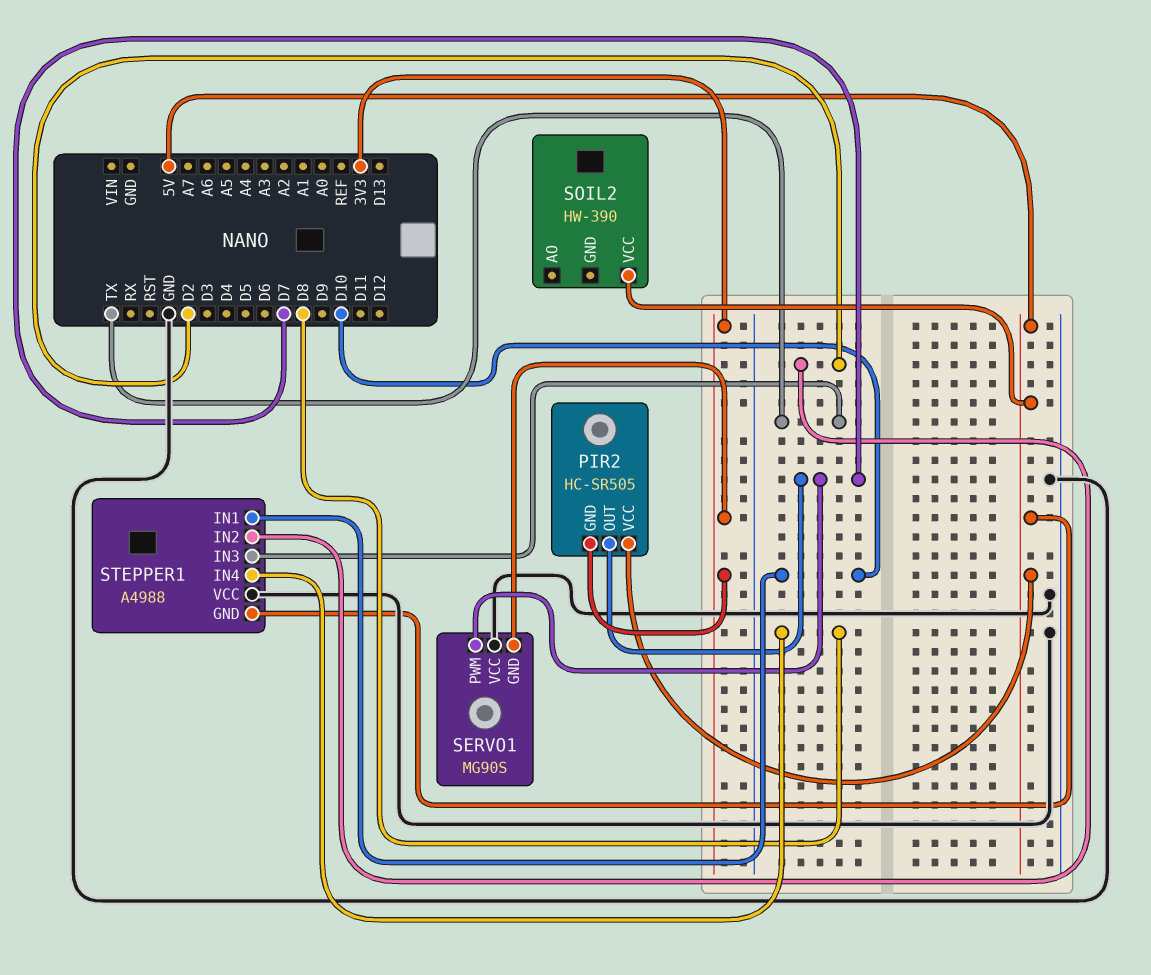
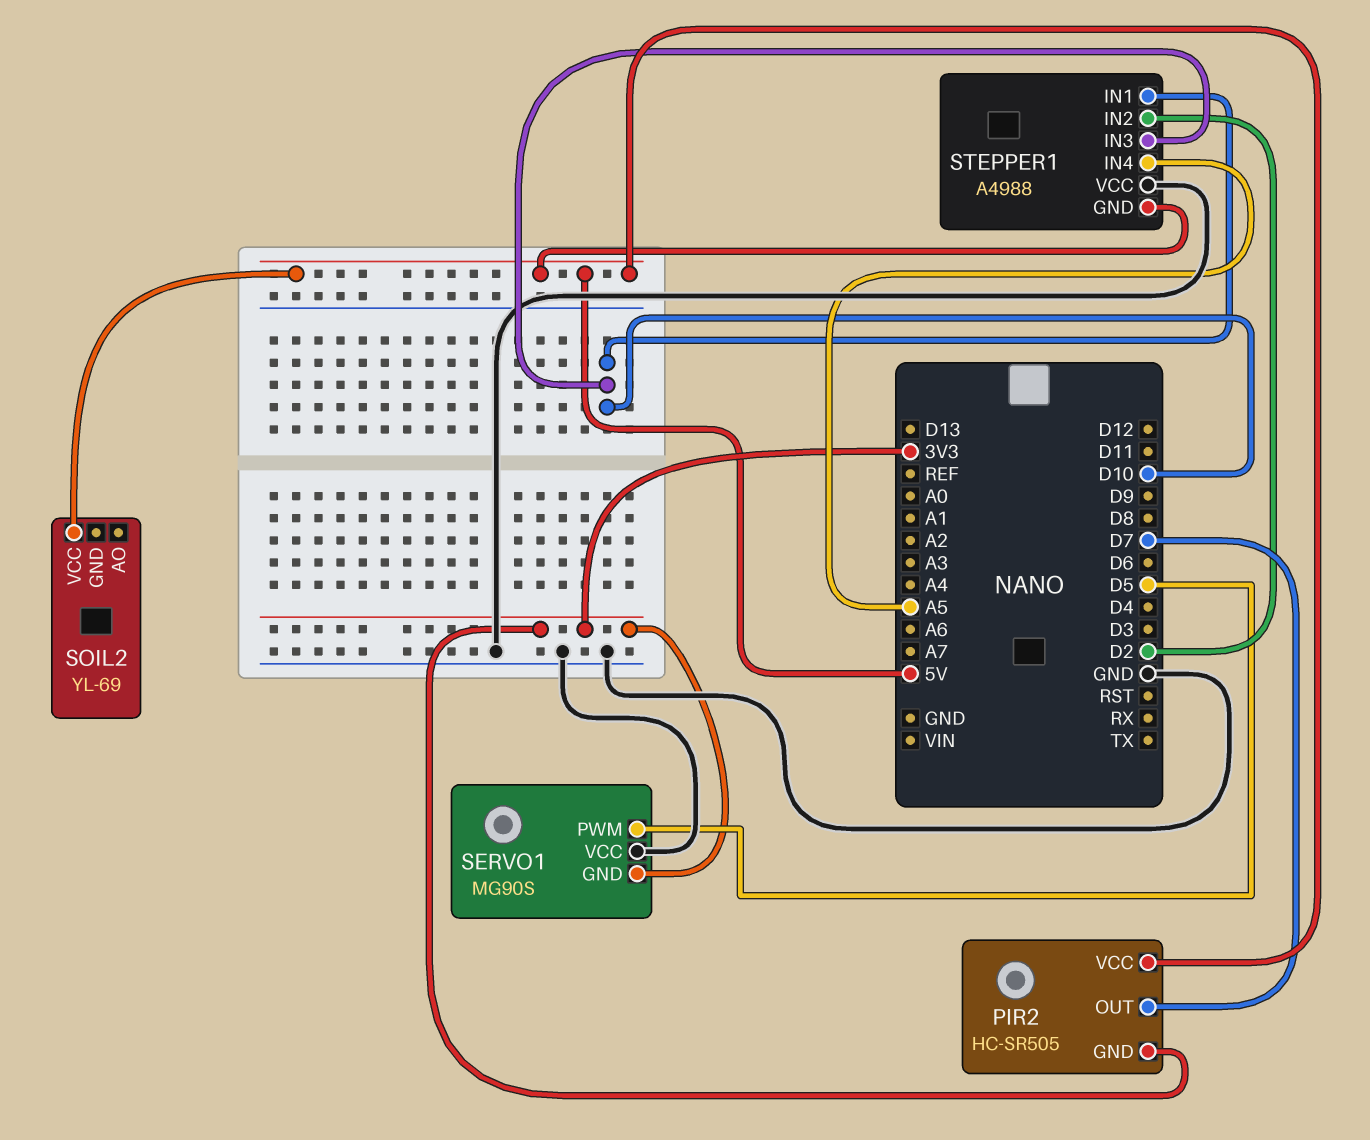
SERVO1 pin PWM: D7 -> D5
SOIL2: HW-390 -> YL-69
STEPPER1 pin IN3: TX -> D10
STEPPER1 pin IN4: D8 -> A5

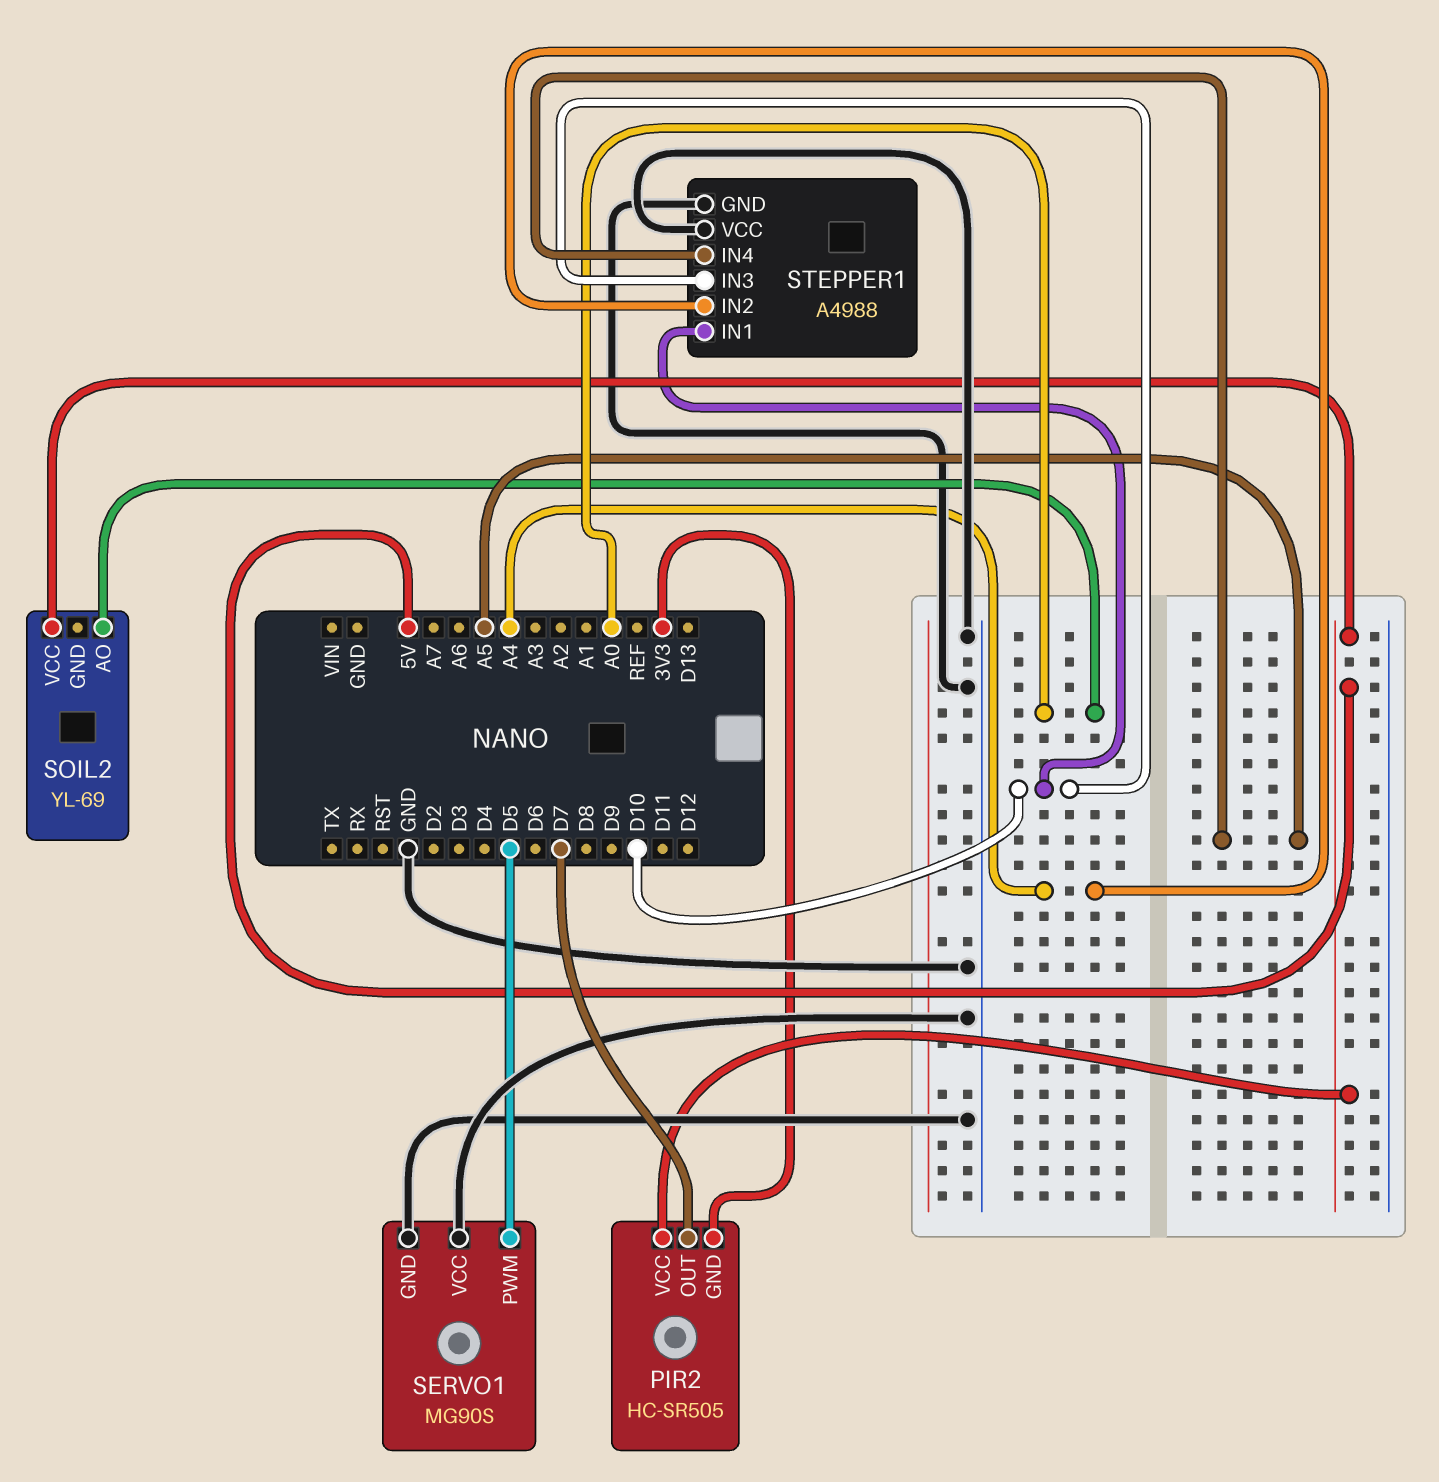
SERVO1 pin GND: 3V3 -> GND
SOIL2 pin AO: none -> A0
STEPPER1 pin GND: 5V -> GND
STEPPER1 pin IN2: D2 -> A4

